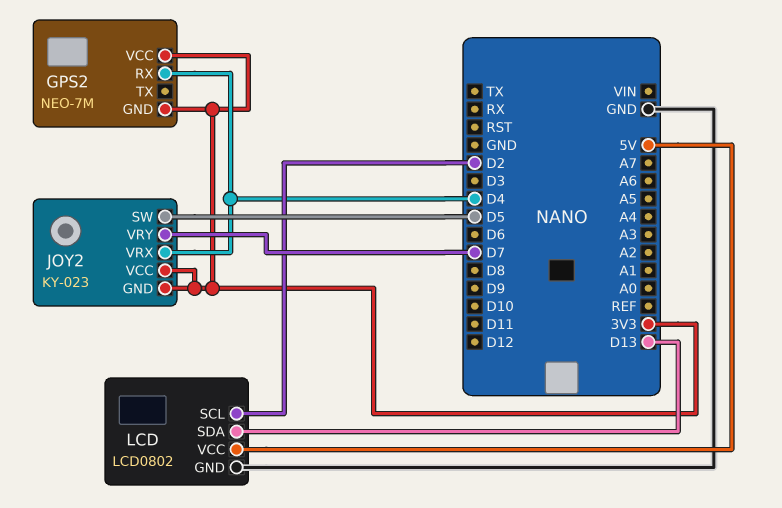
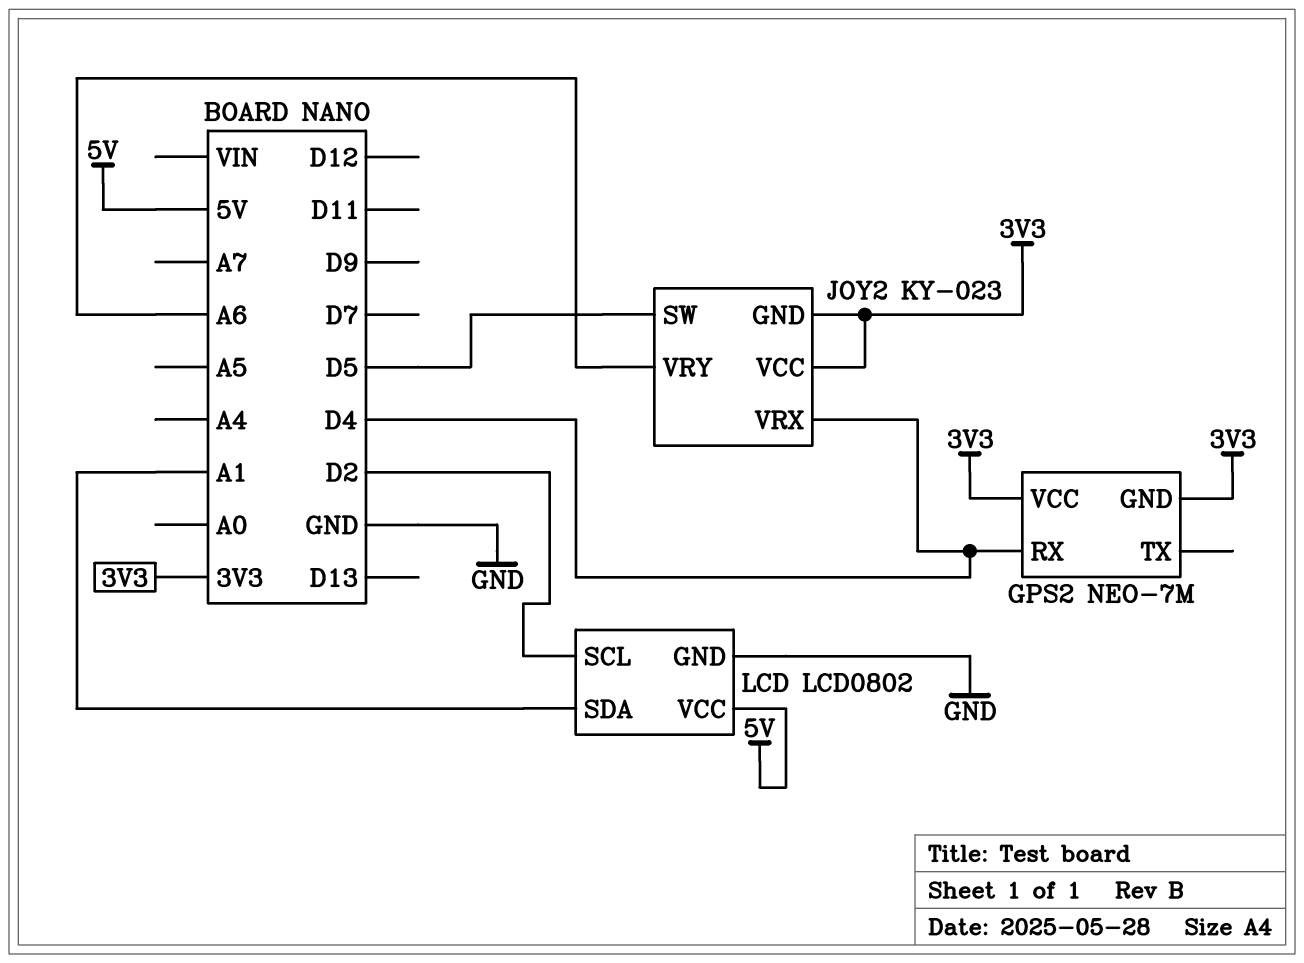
JOY2 pin VRY: D7 -> A6
LCD pin SDA: D13 -> A1

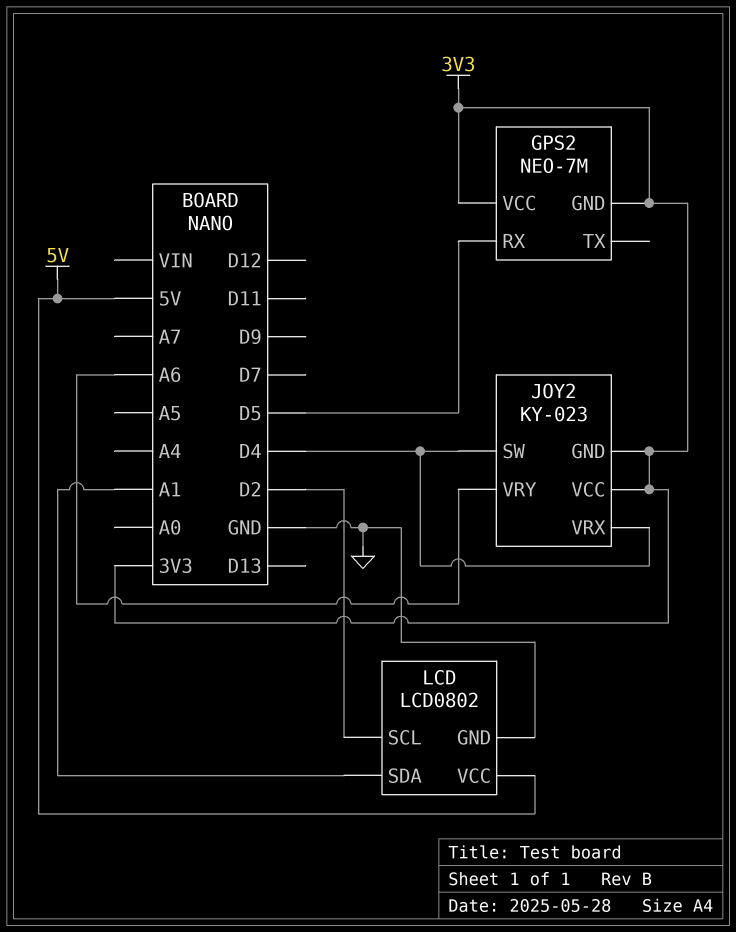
GPS2 pin RX: D4 -> D5
JOY2 pin SW: D5 -> D4

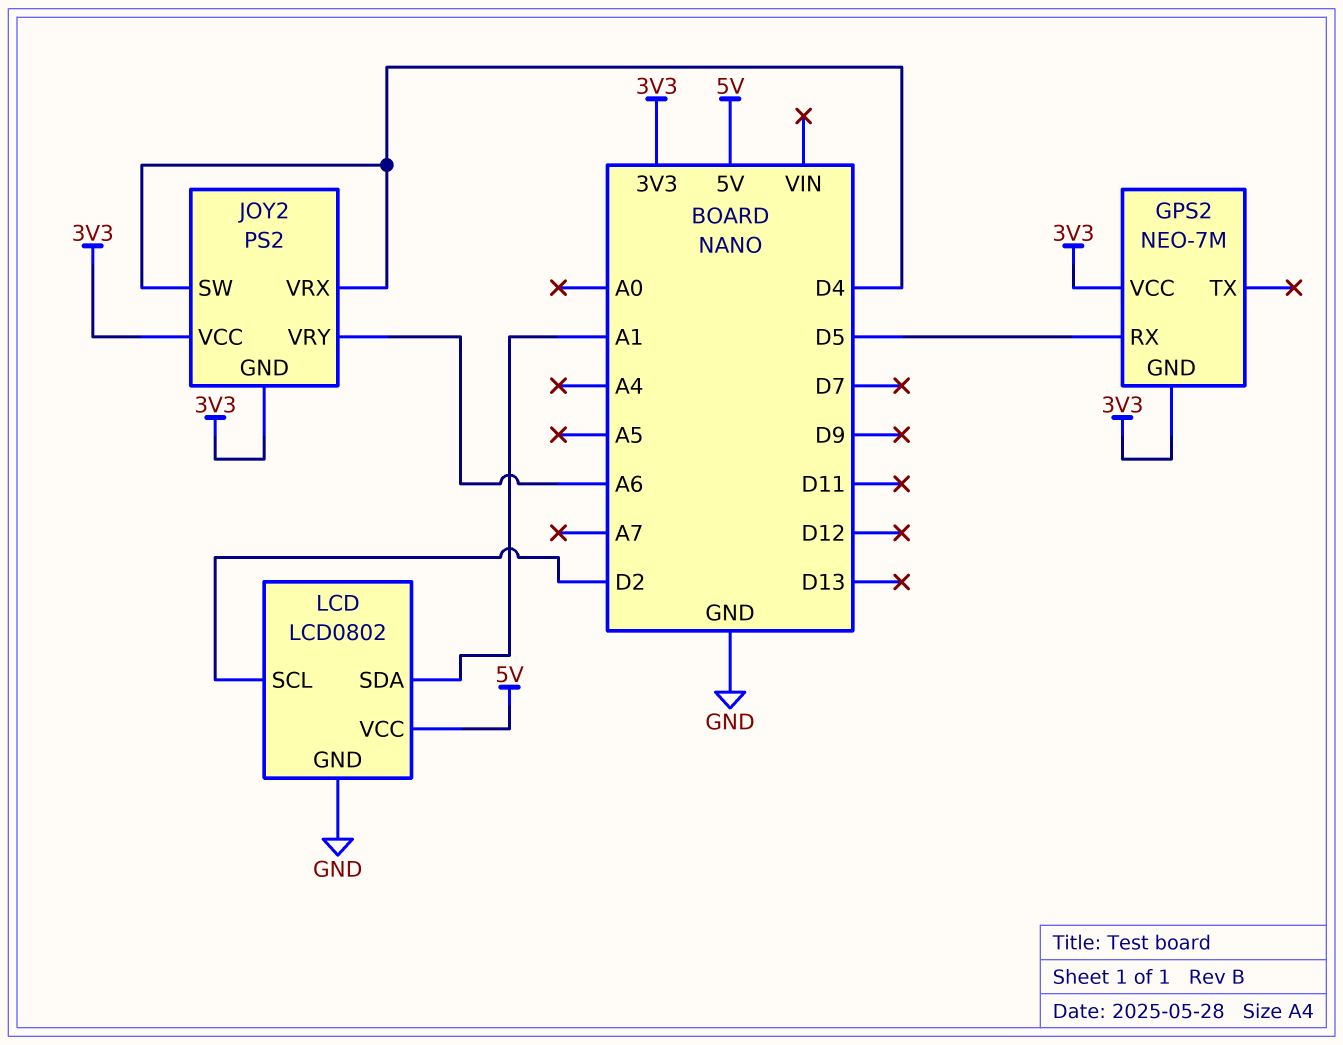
JOY2: KY-023 -> PS2

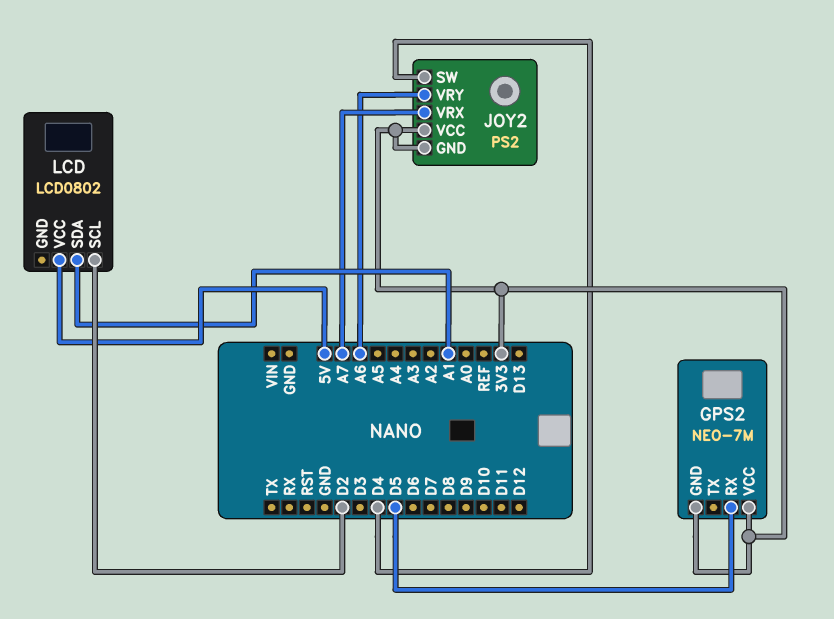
JOY2 pin VRX: D4 -> A7
LCD pin GND: GND -> none

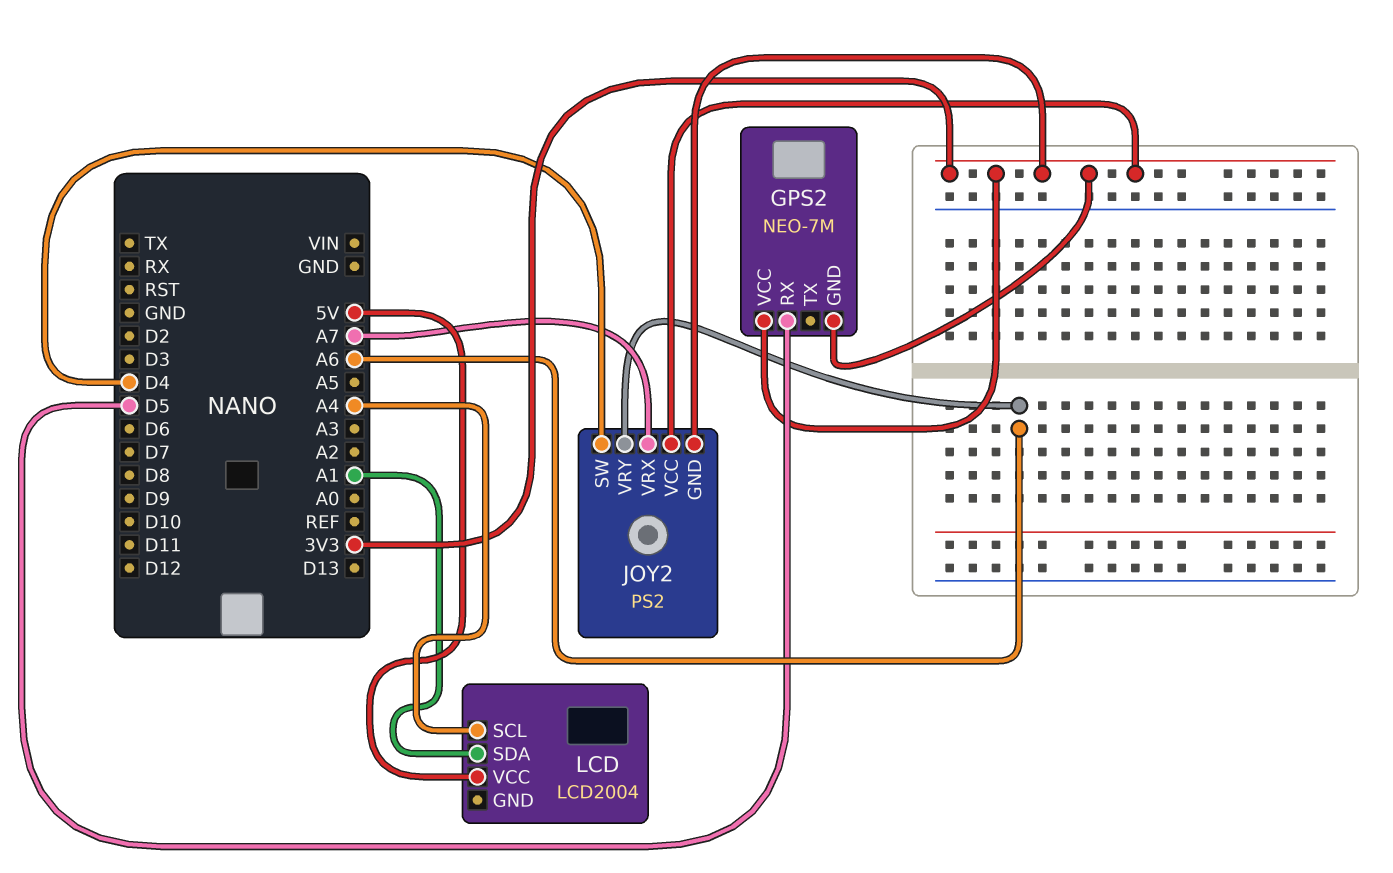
LCD: LCD0802 -> LCD2004
LCD pin SCL: D2 -> A4

